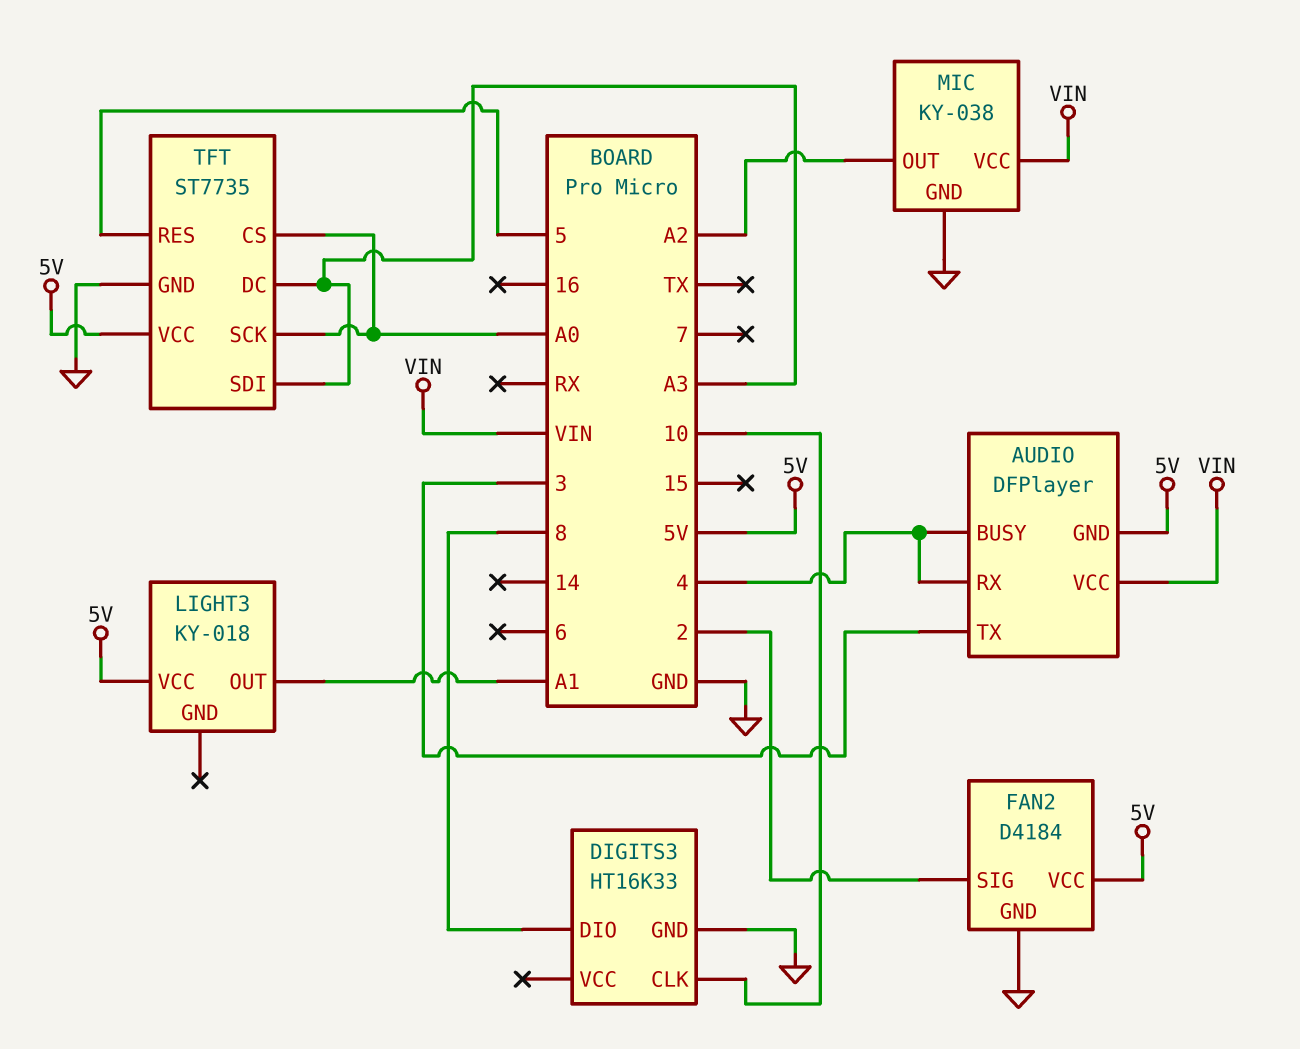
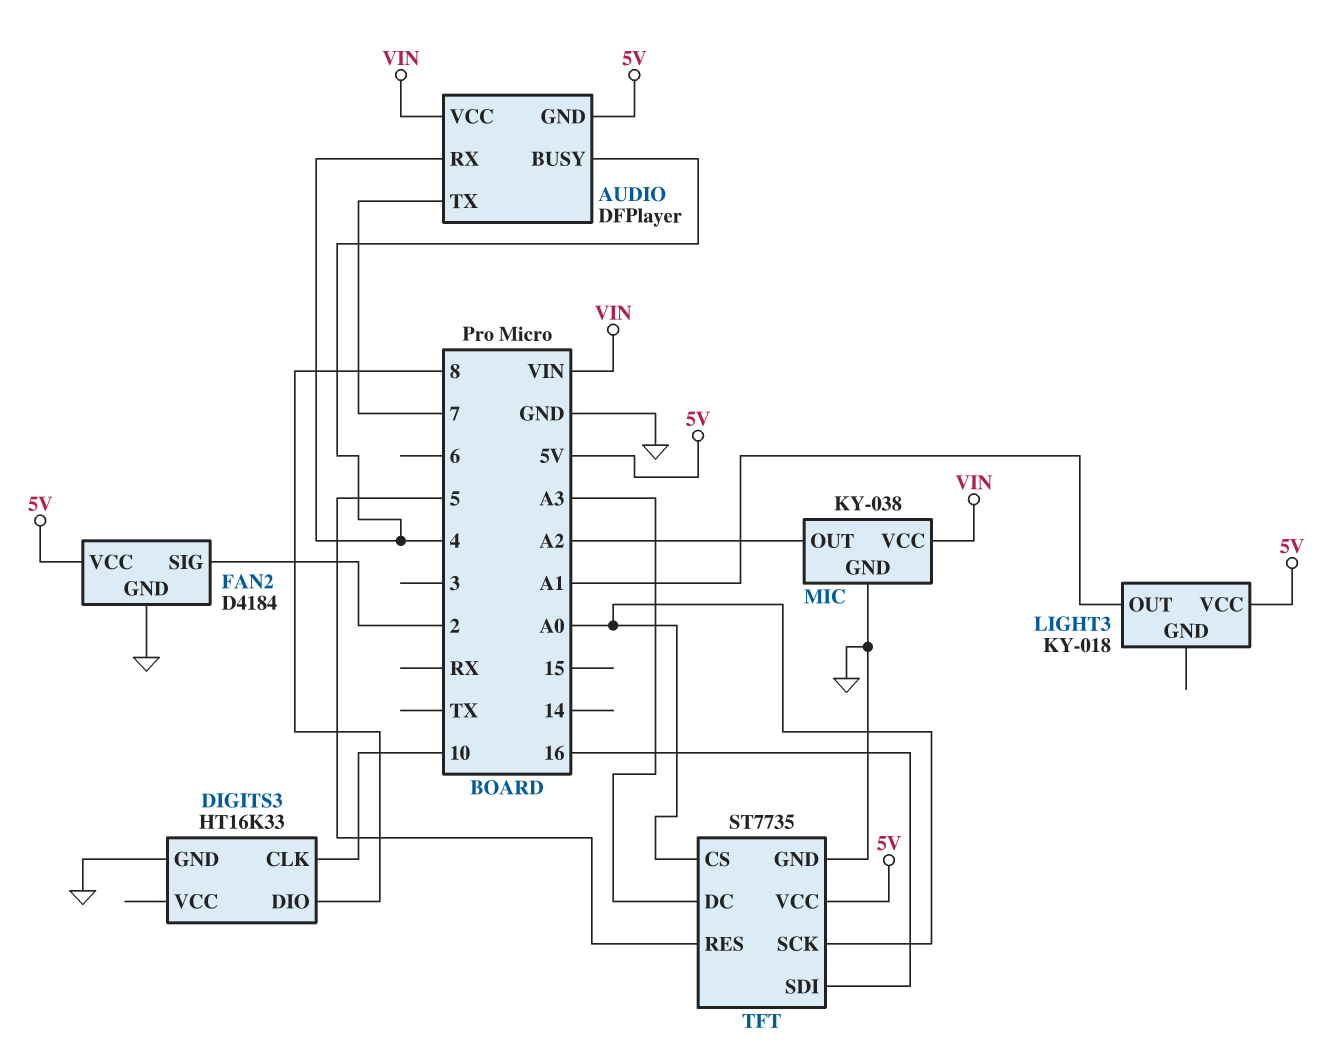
AUDIO pin TX: 3 -> 7
TFT pin SDI: A3 -> 16

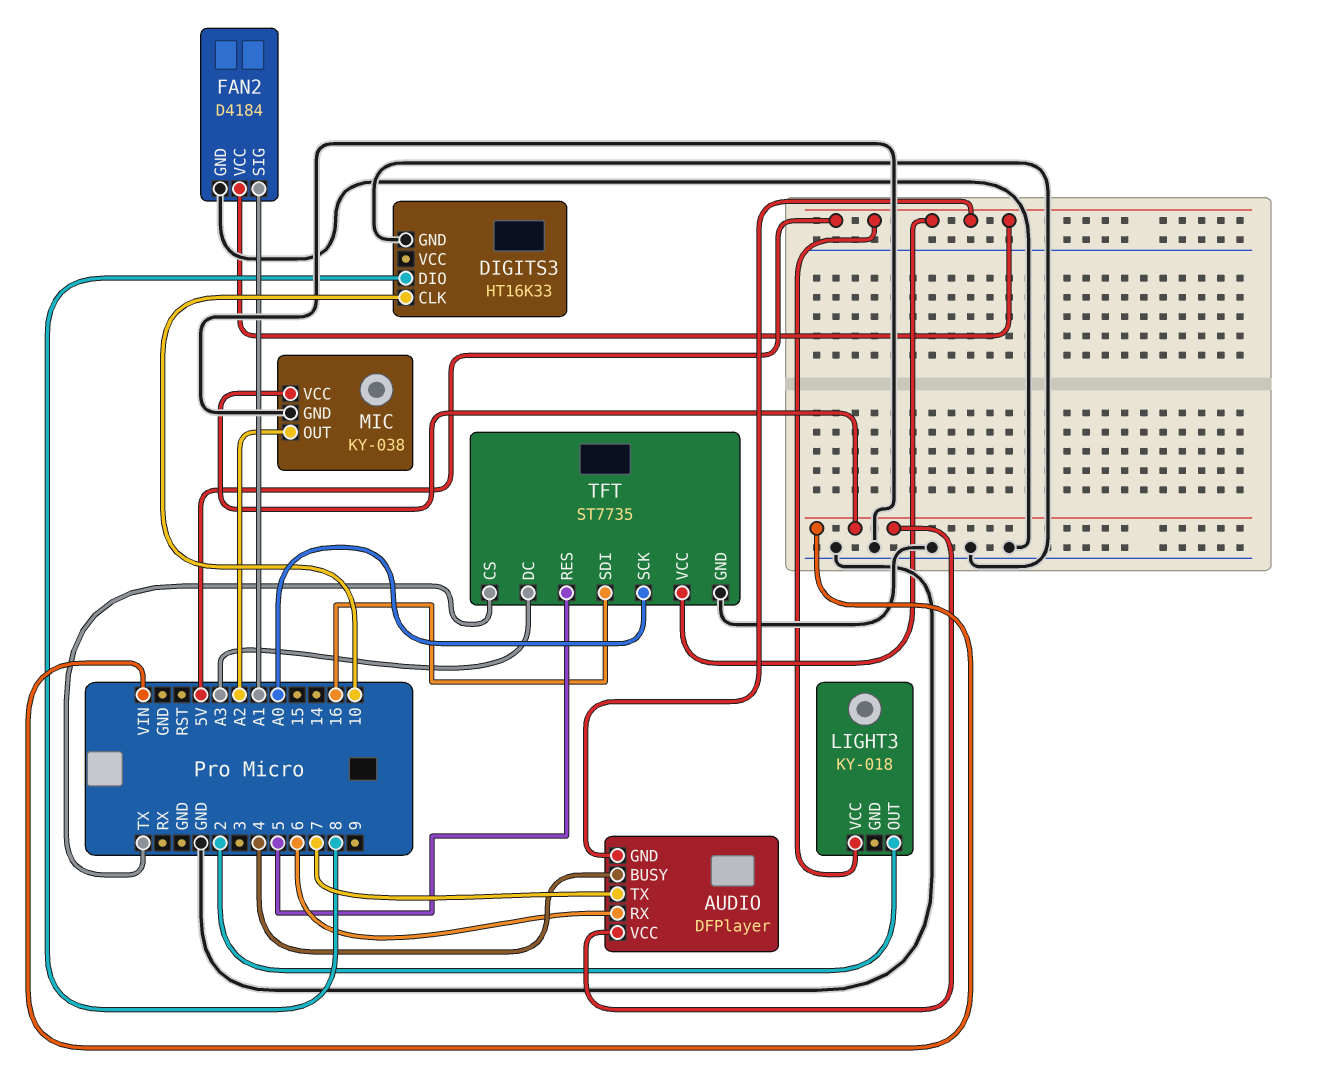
AUDIO pin RX: 4 -> 6
FAN2 pin SIG: 2 -> A1
LIGHT3 pin OUT: A1 -> 2
TFT pin CS: A0 -> TX

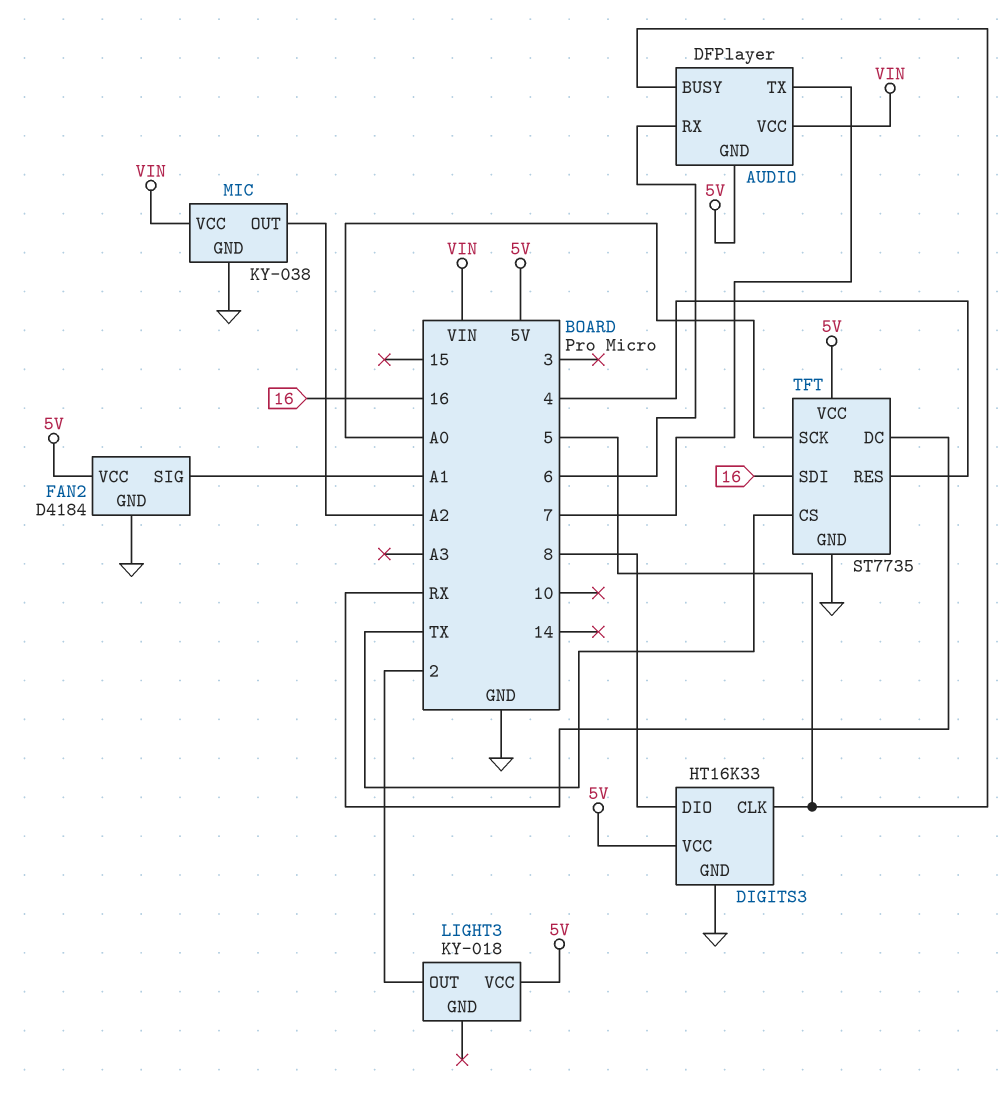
AUDIO pin BUSY: 4 -> 5
DIGITS3 pin CLK: 10 -> 5
DIGITS3 pin VCC: none -> 5V
TFT pin DC: A3 -> RX
TFT pin RES: 5 -> 4

